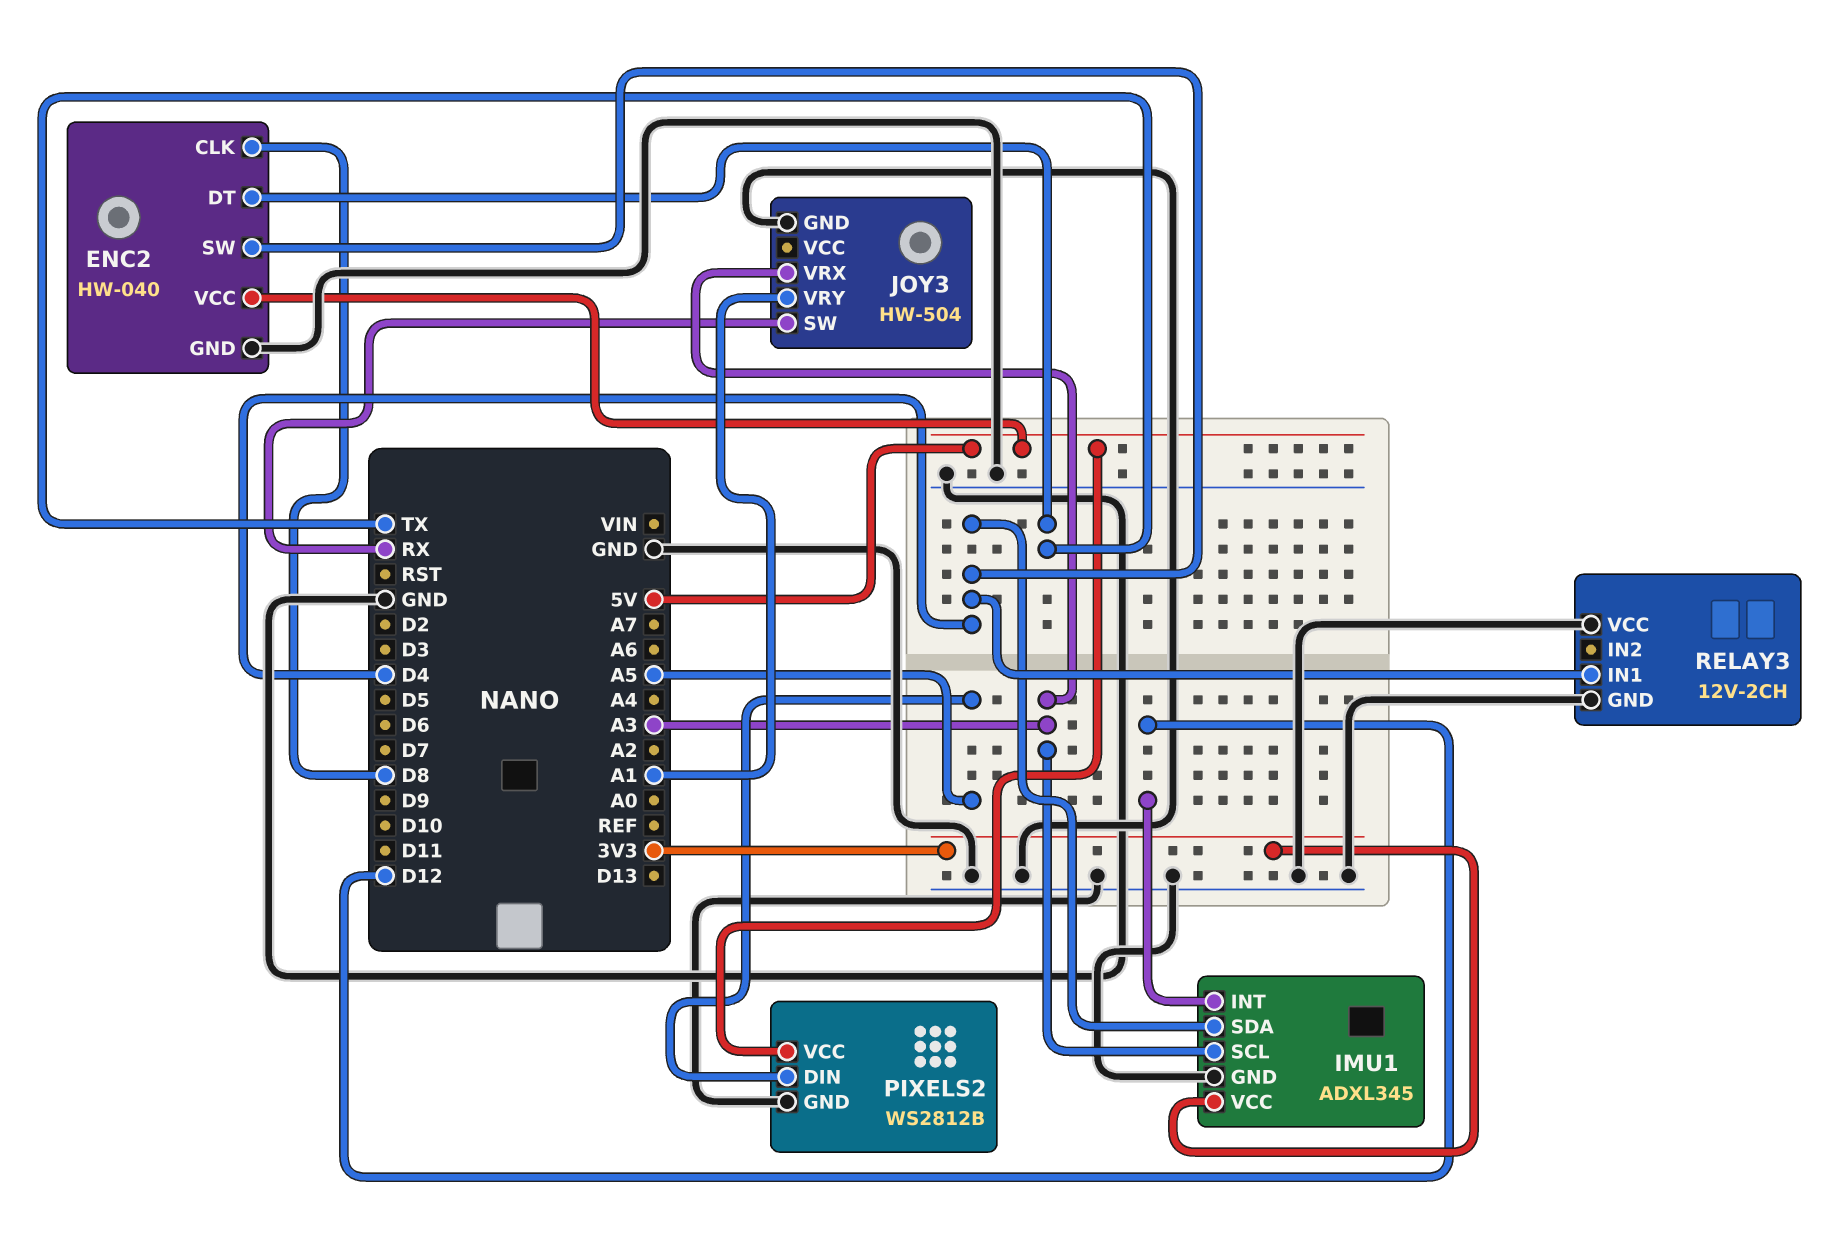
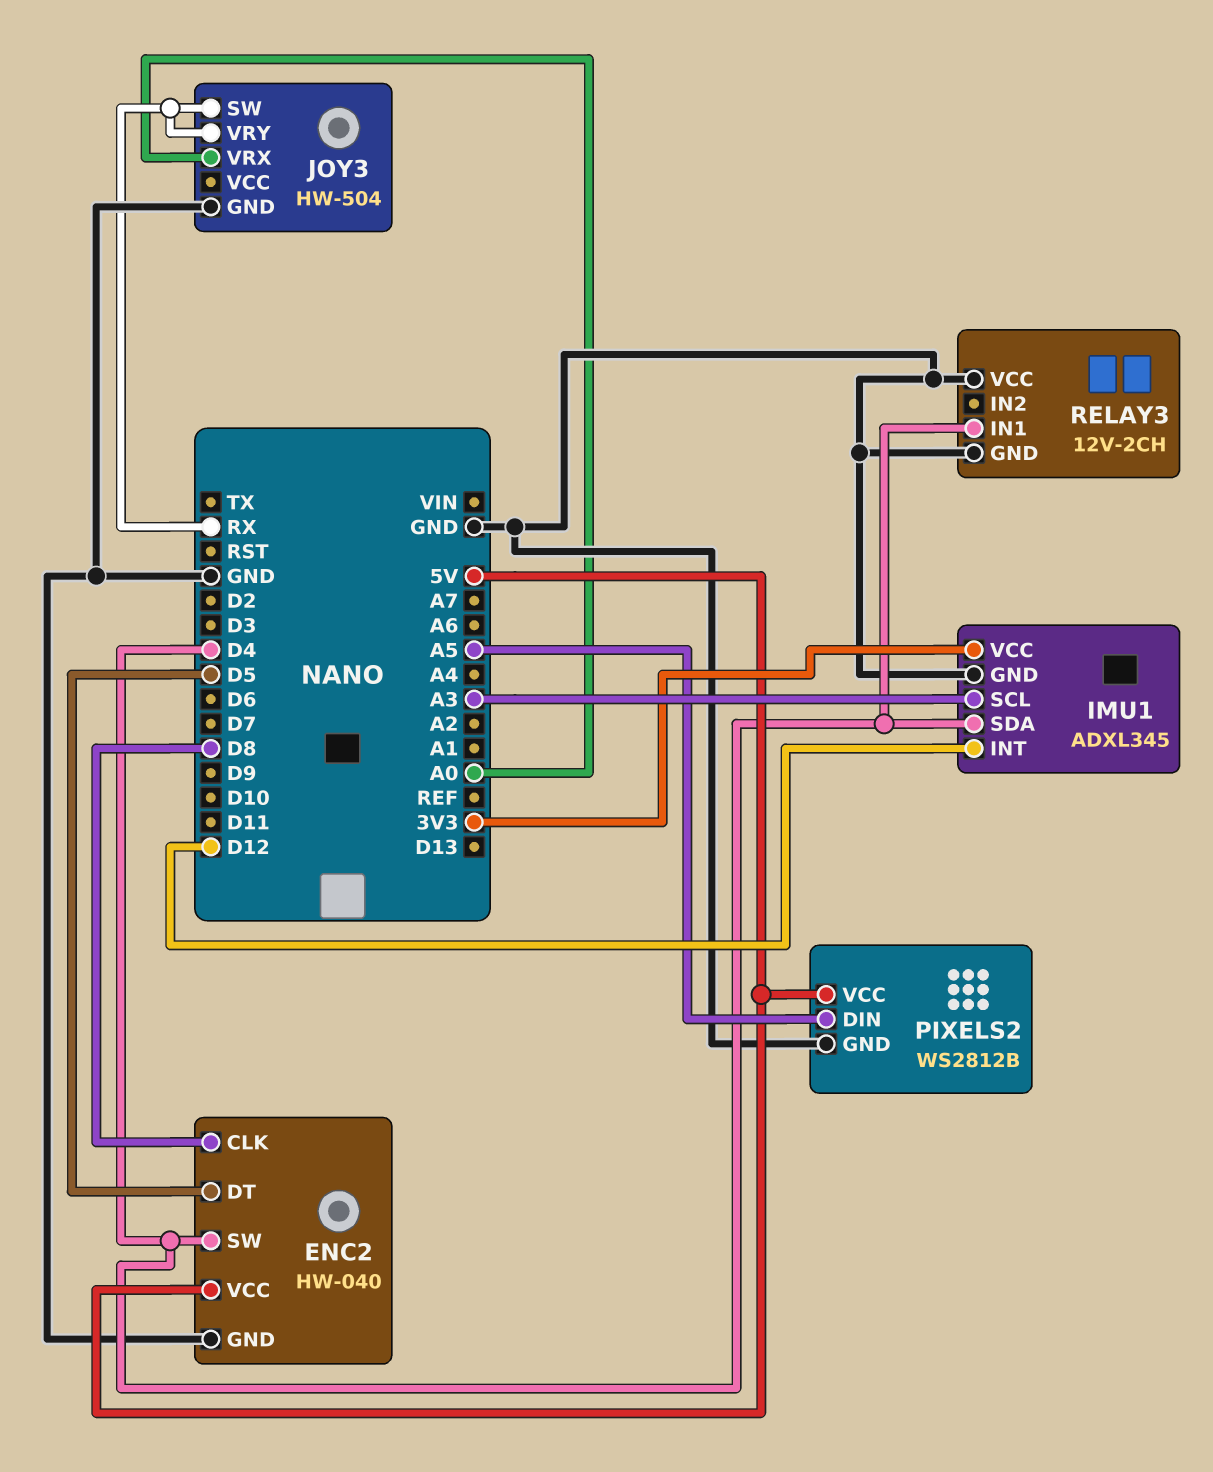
ENC2 pin DT: TX -> D5
JOY3 pin VRX: A3 -> A0
JOY3 pin VRY: A1 -> RX

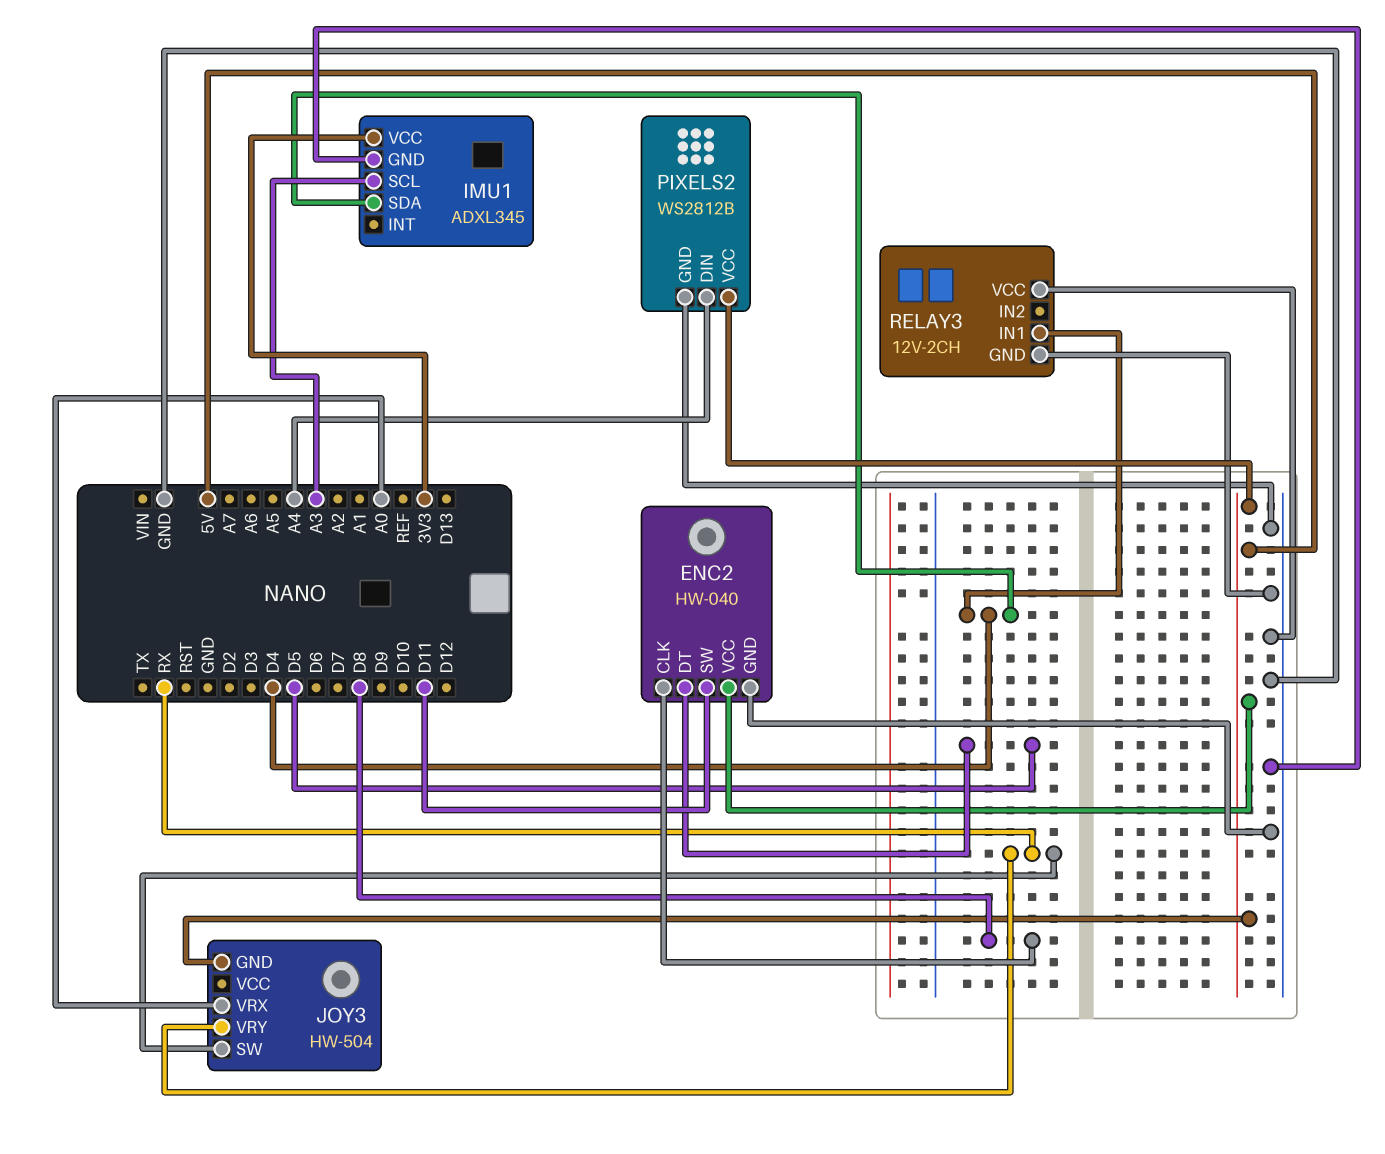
ENC2 pin SW: D4 -> D11
IMU1 pin INT: D12 -> none
JOY3 pin GND: GND -> 5V
PIXELS2 pin DIN: A5 -> A4

